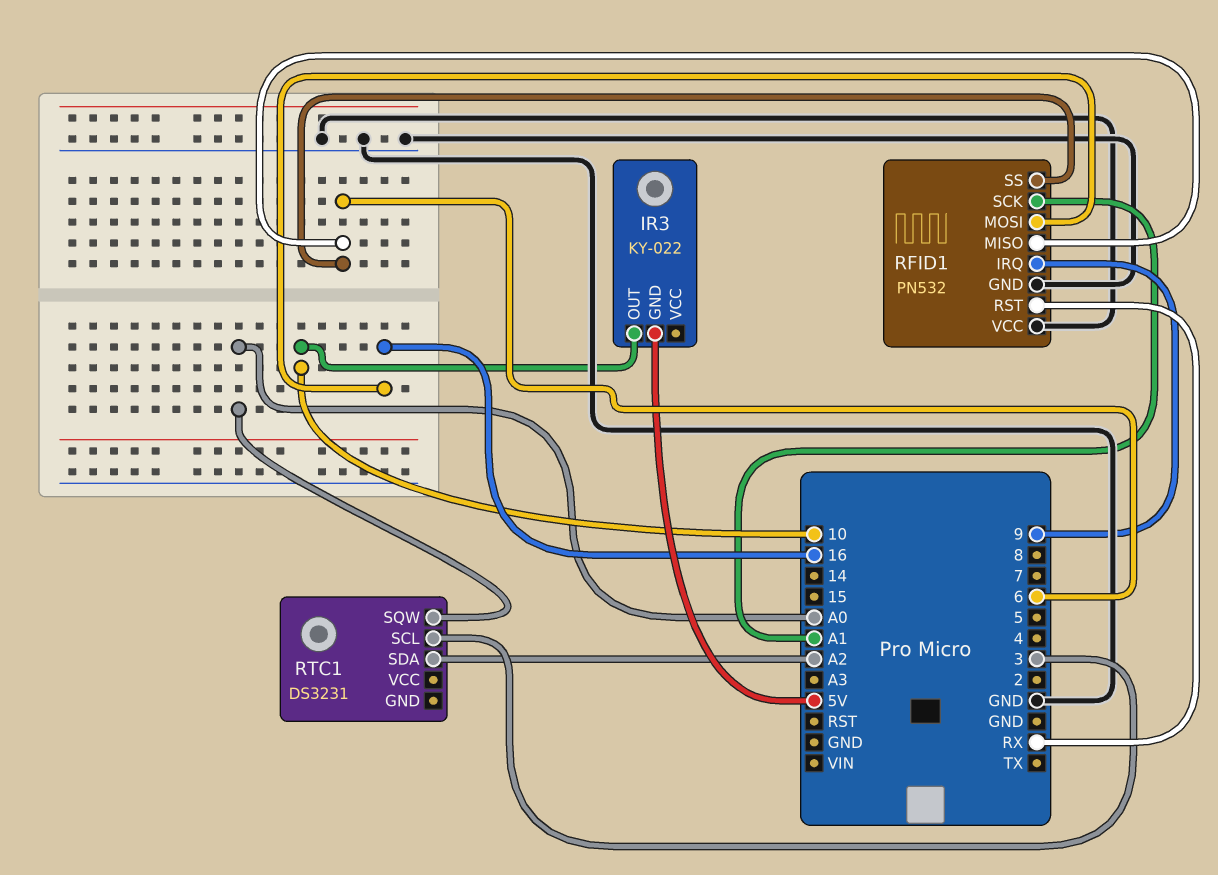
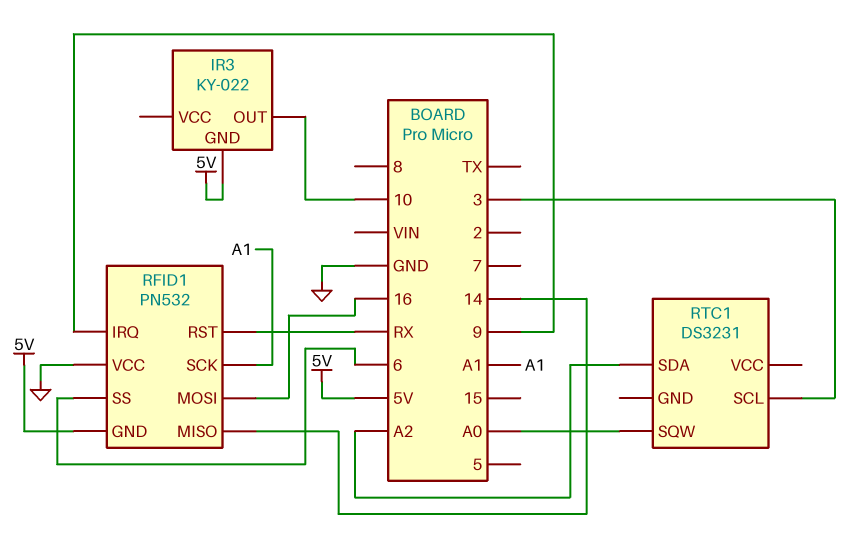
RFID1 pin GND: GND -> 5V
RFID1 pin MISO: 6 -> 14

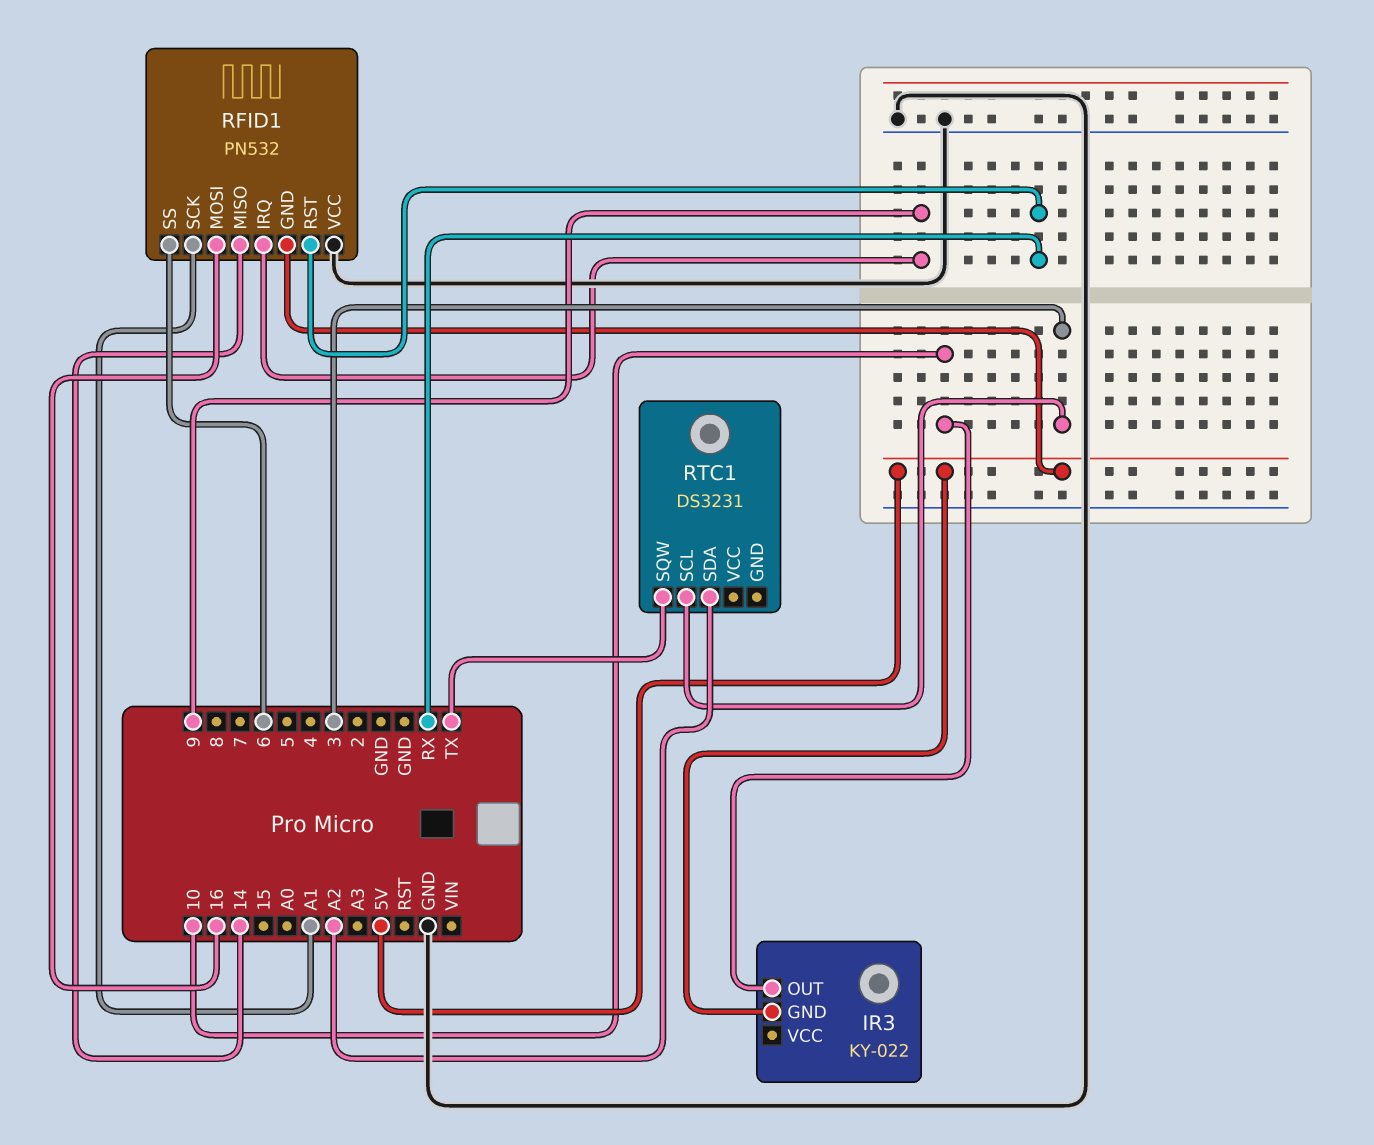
RTC1 pin SQW: A0 -> TX

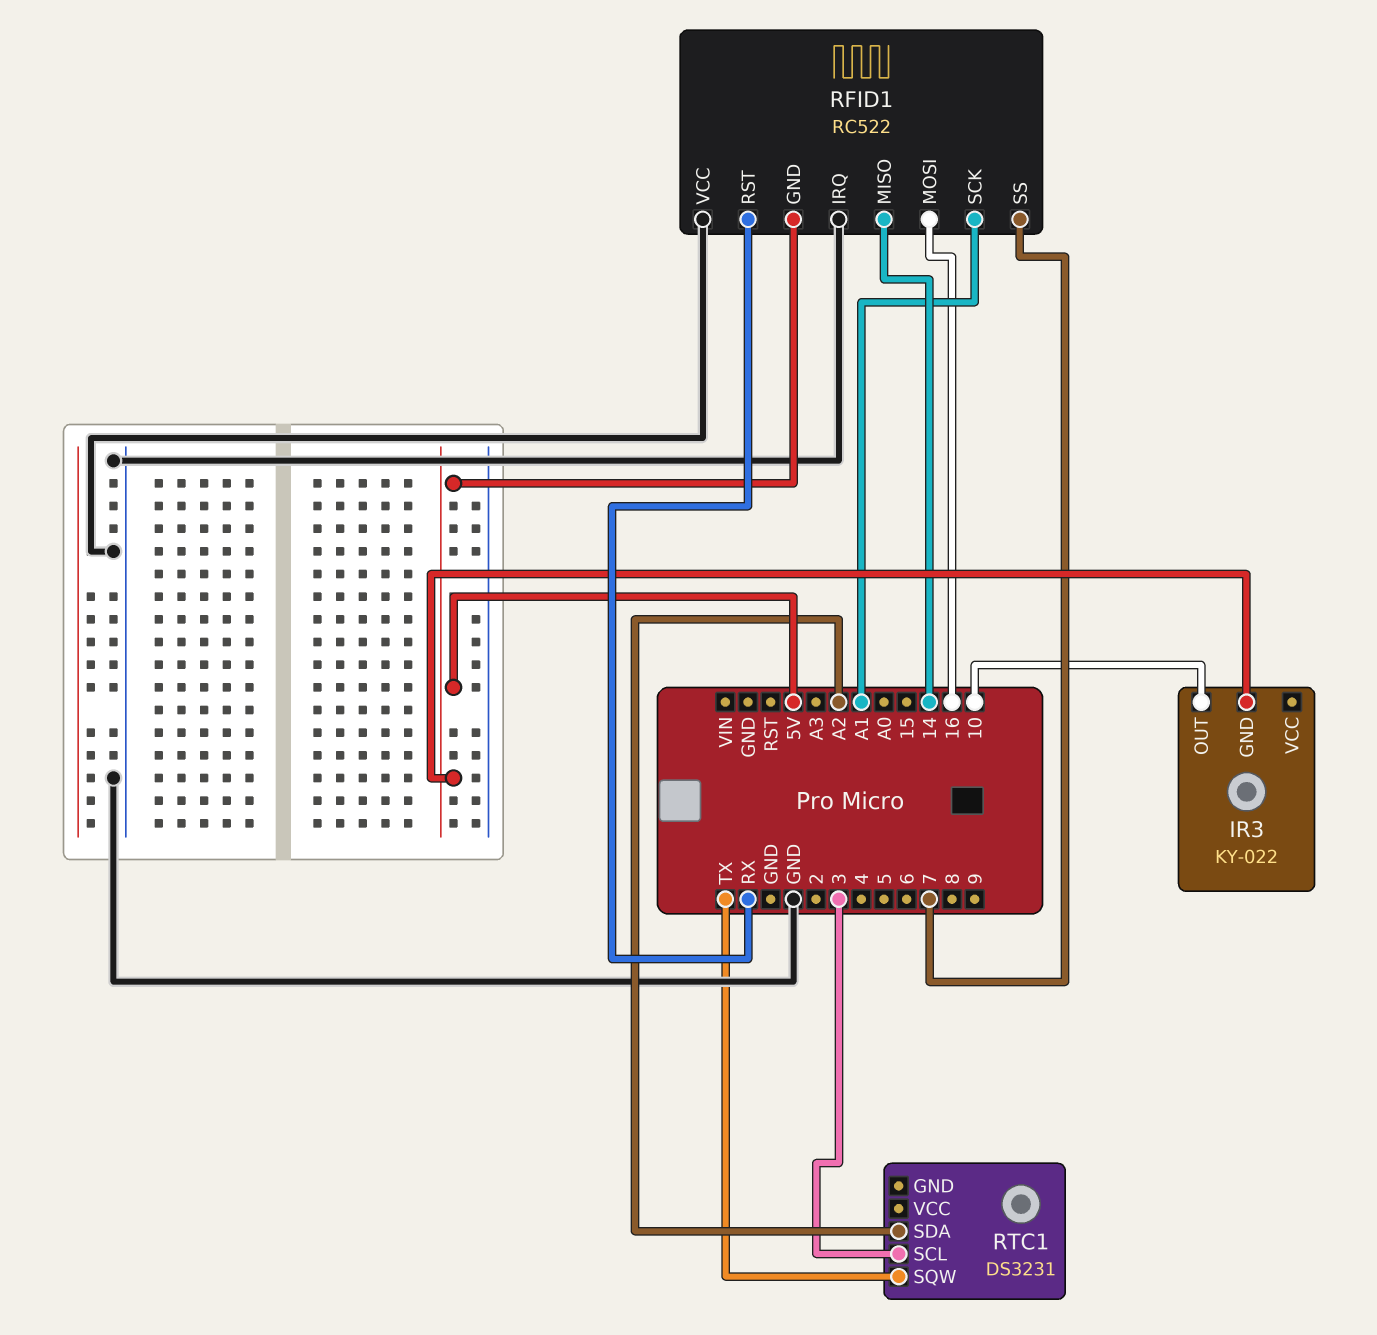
RFID1: PN532 -> RC522
RFID1 pin IRQ: 9 -> GND
RFID1 pin SS: 6 -> 7

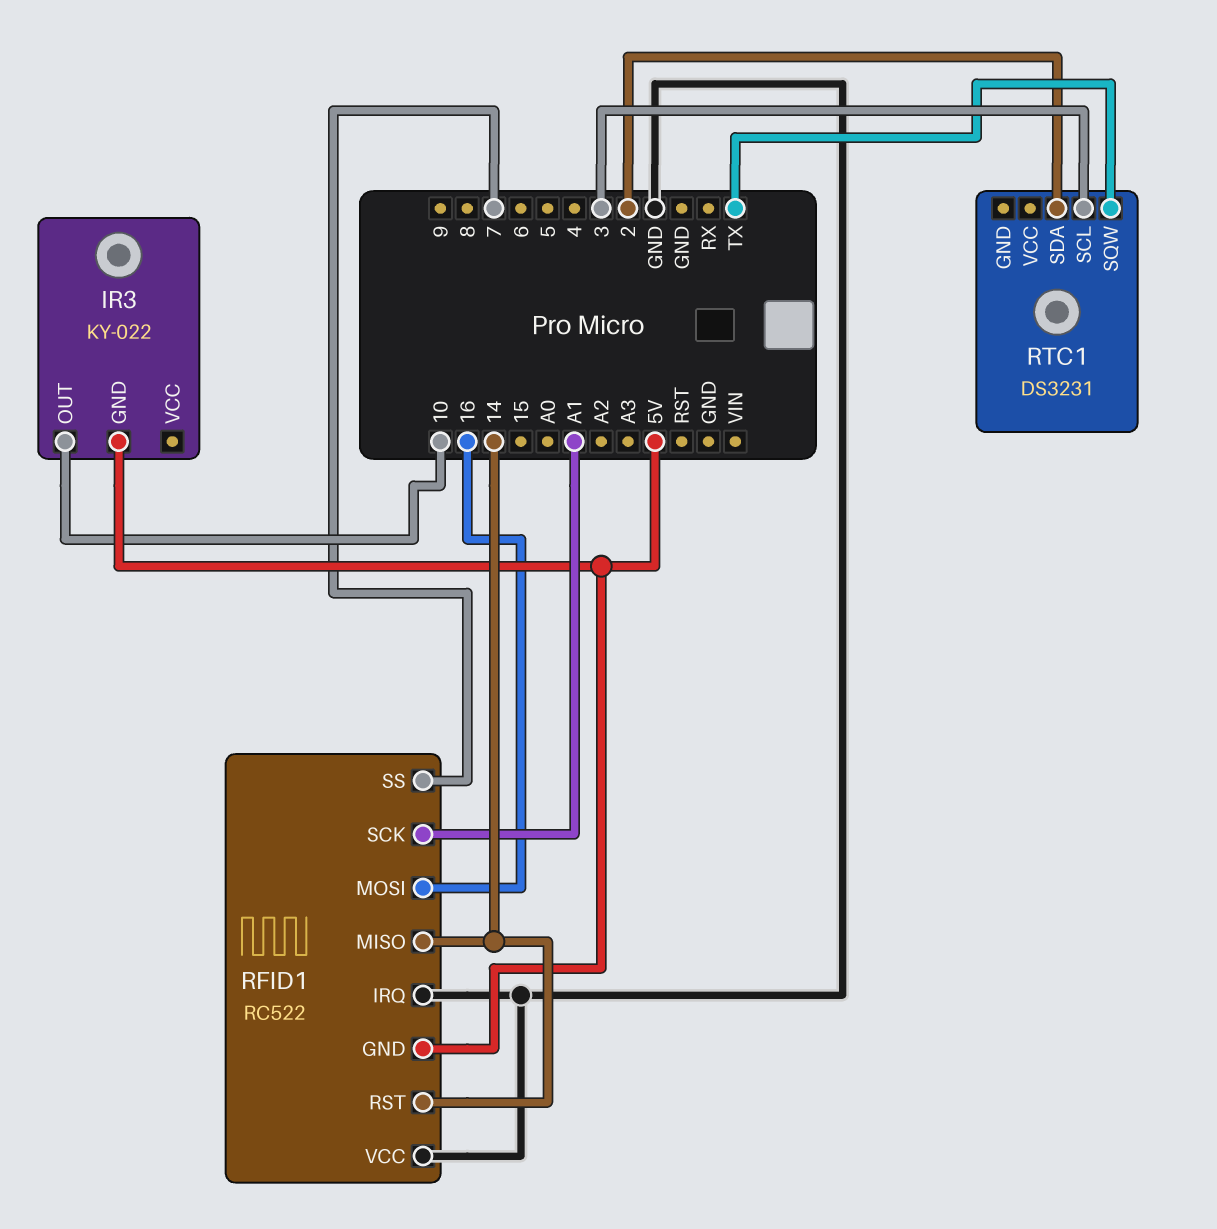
RFID1 pin RST: RX -> 14
RTC1 pin SDA: A2 -> 2

